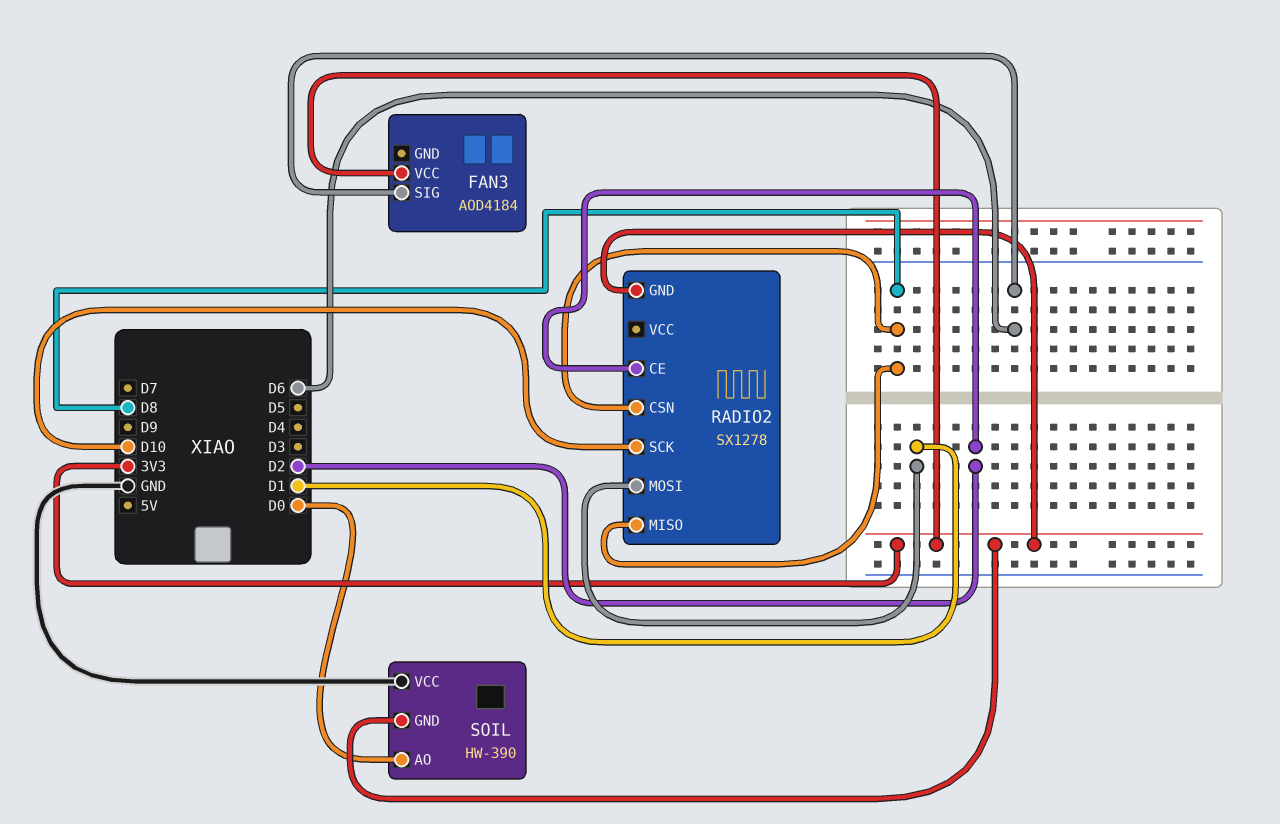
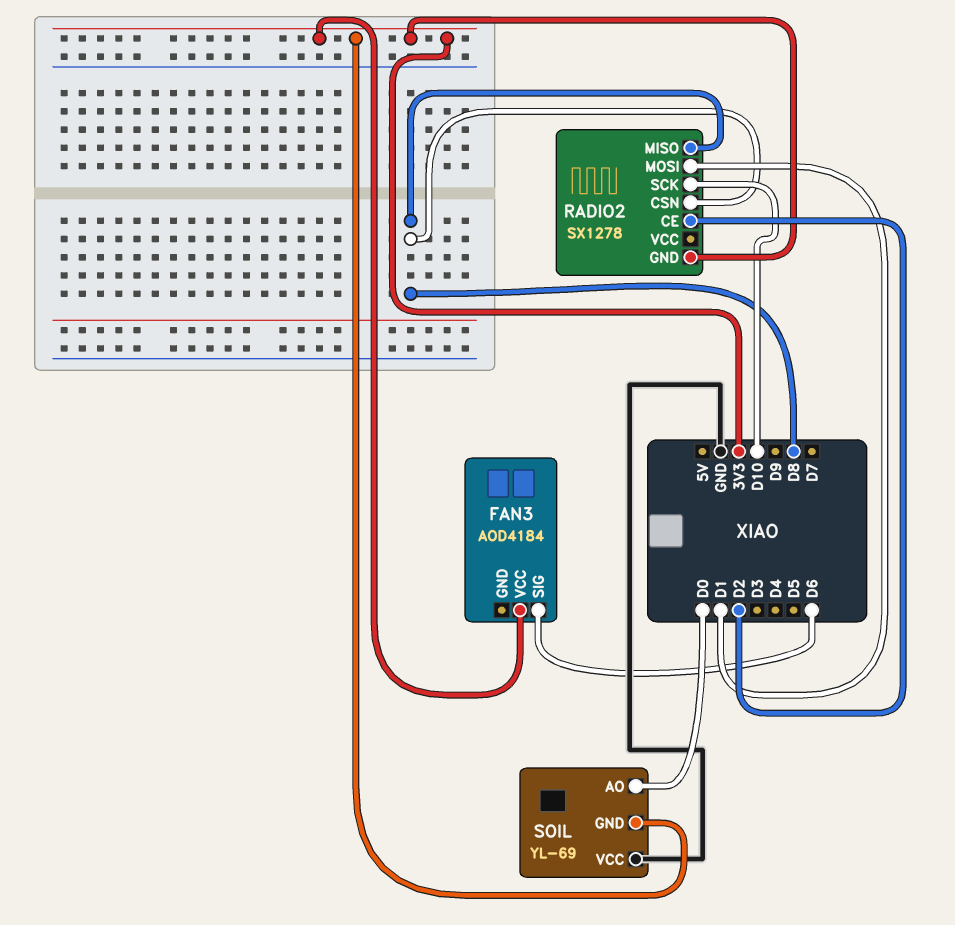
SOIL: HW-390 -> YL-69

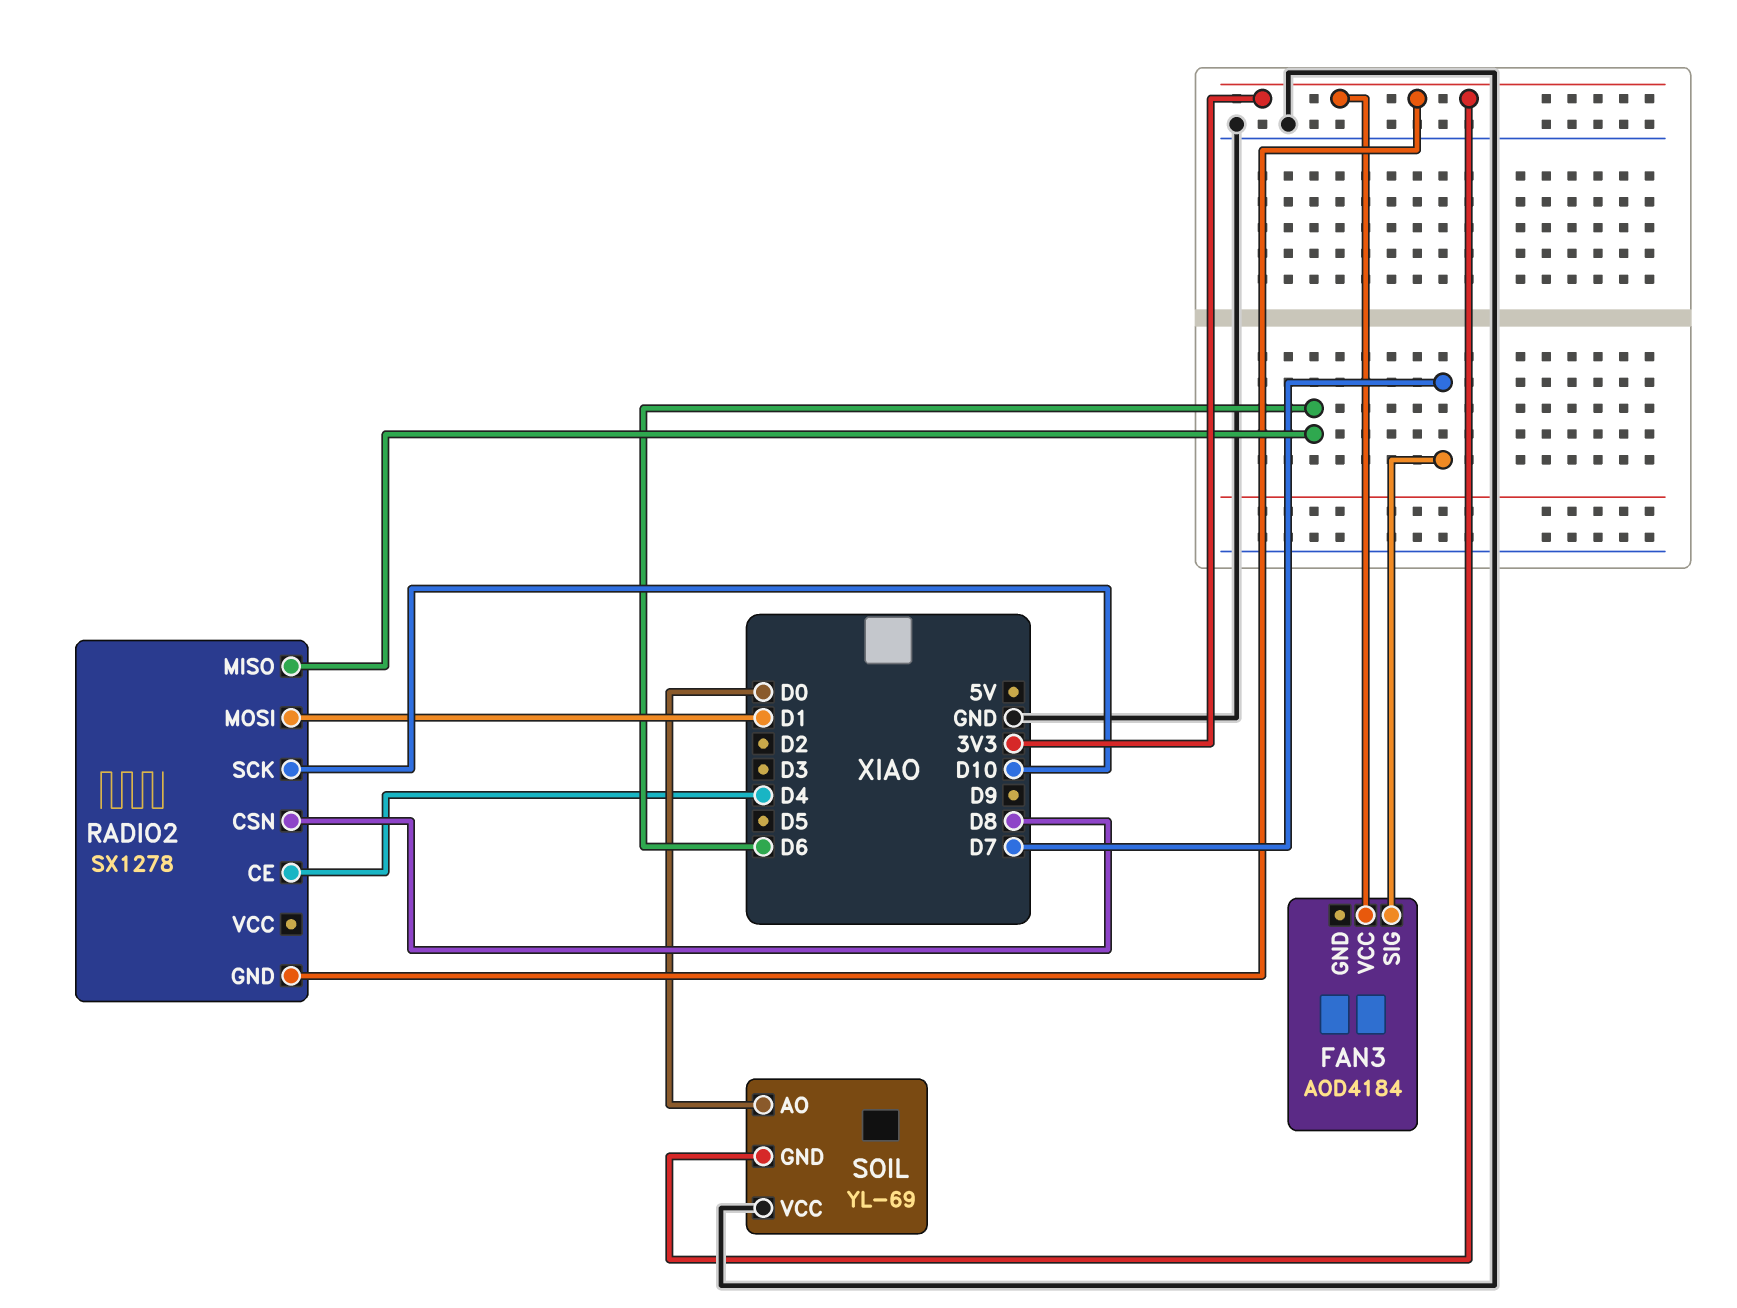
FAN3 pin SIG: D6 -> D7
RADIO2 pin CE: D2 -> D4
RADIO2 pin MISO: D8 -> D6

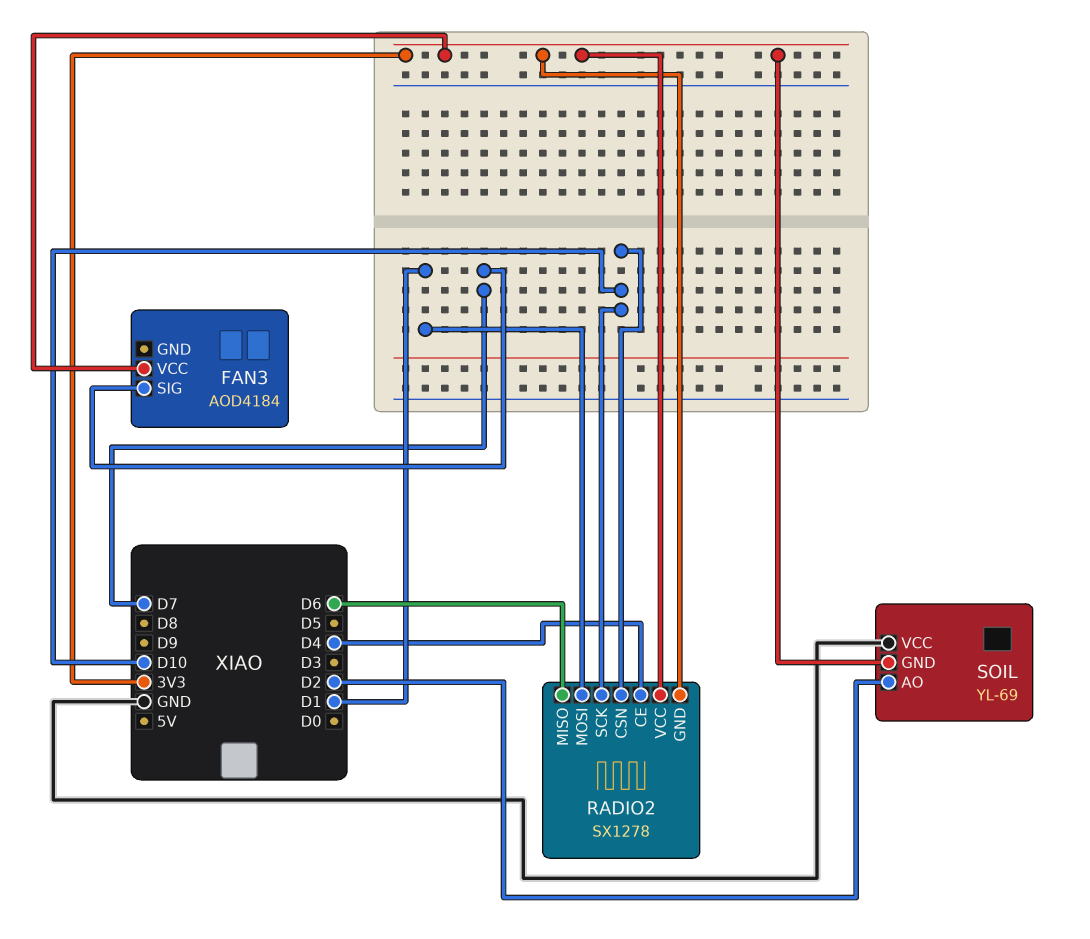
RADIO2 pin CSN: D8 -> D10
RADIO2 pin VCC: none -> 3V3
SOIL pin AO: D0 -> D2

